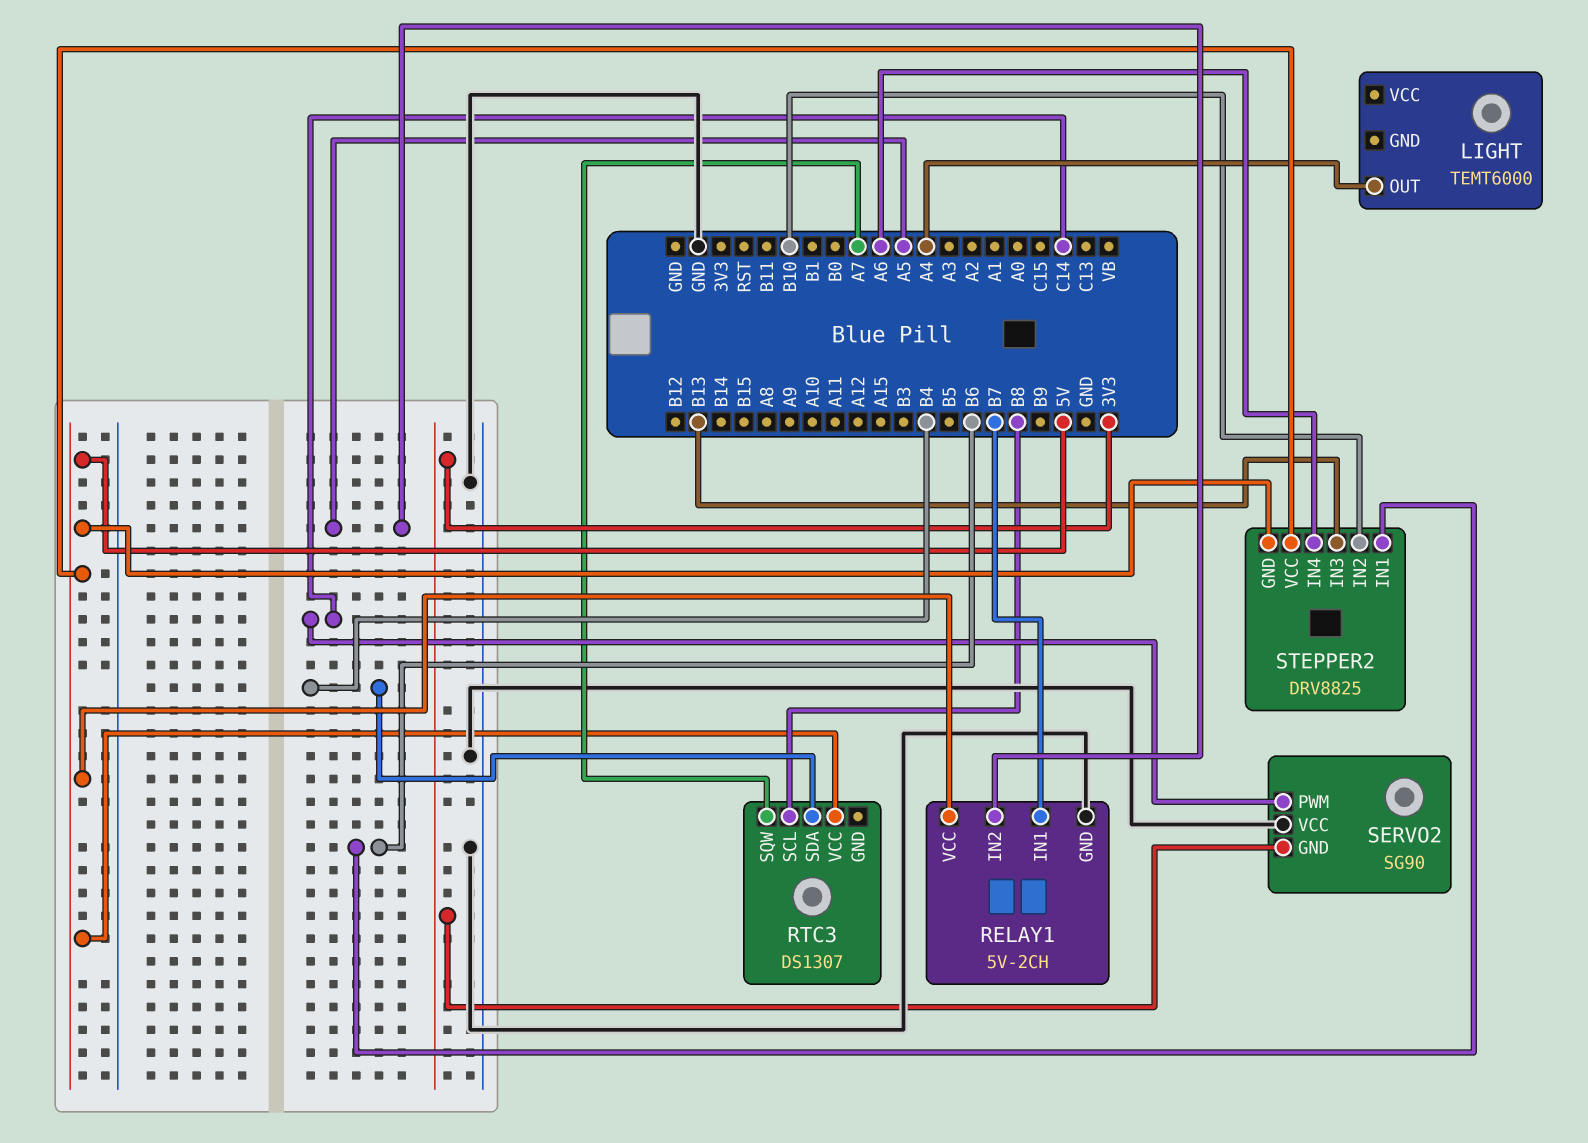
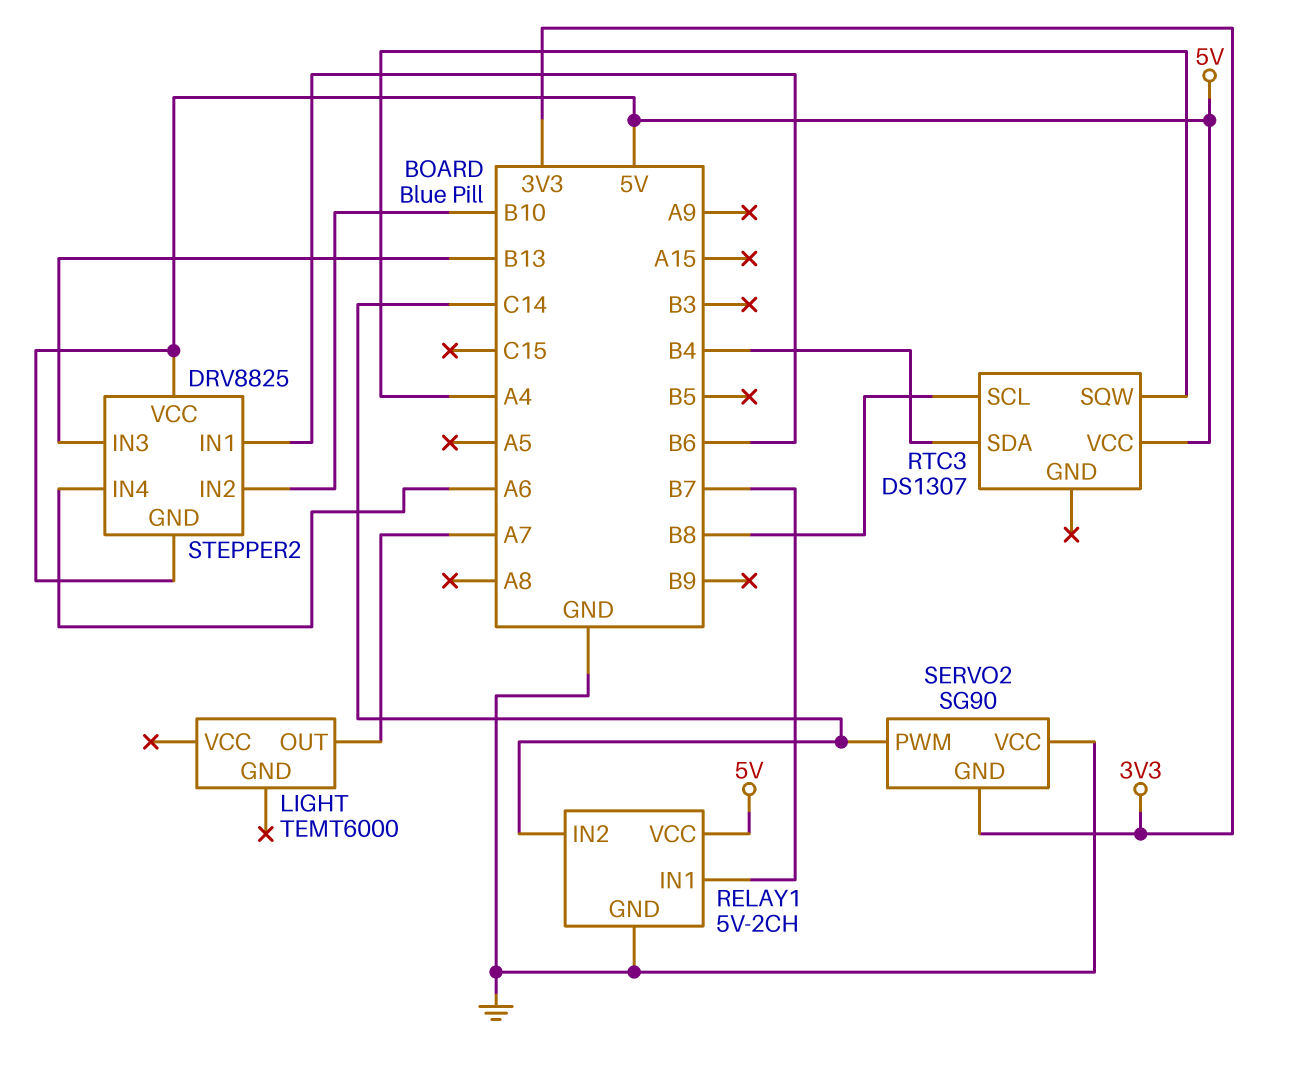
LIGHT pin OUT: A4 -> A7
RELAY1 pin IN2: A5 -> C14
RTC3 pin SQW: A7 -> A4

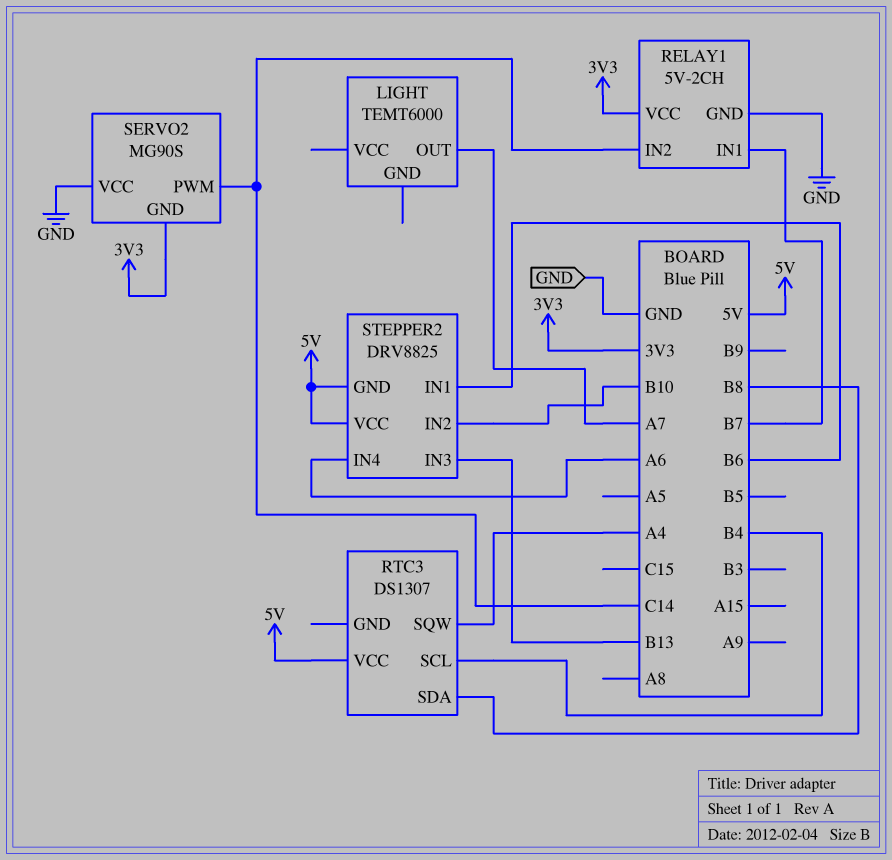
RELAY1 pin VCC: 5V -> 3V3
RTC3 pin SCL: B8 -> B4
RTC3 pin SDA: B4 -> B8
SERVO2: SG90 -> MG90S

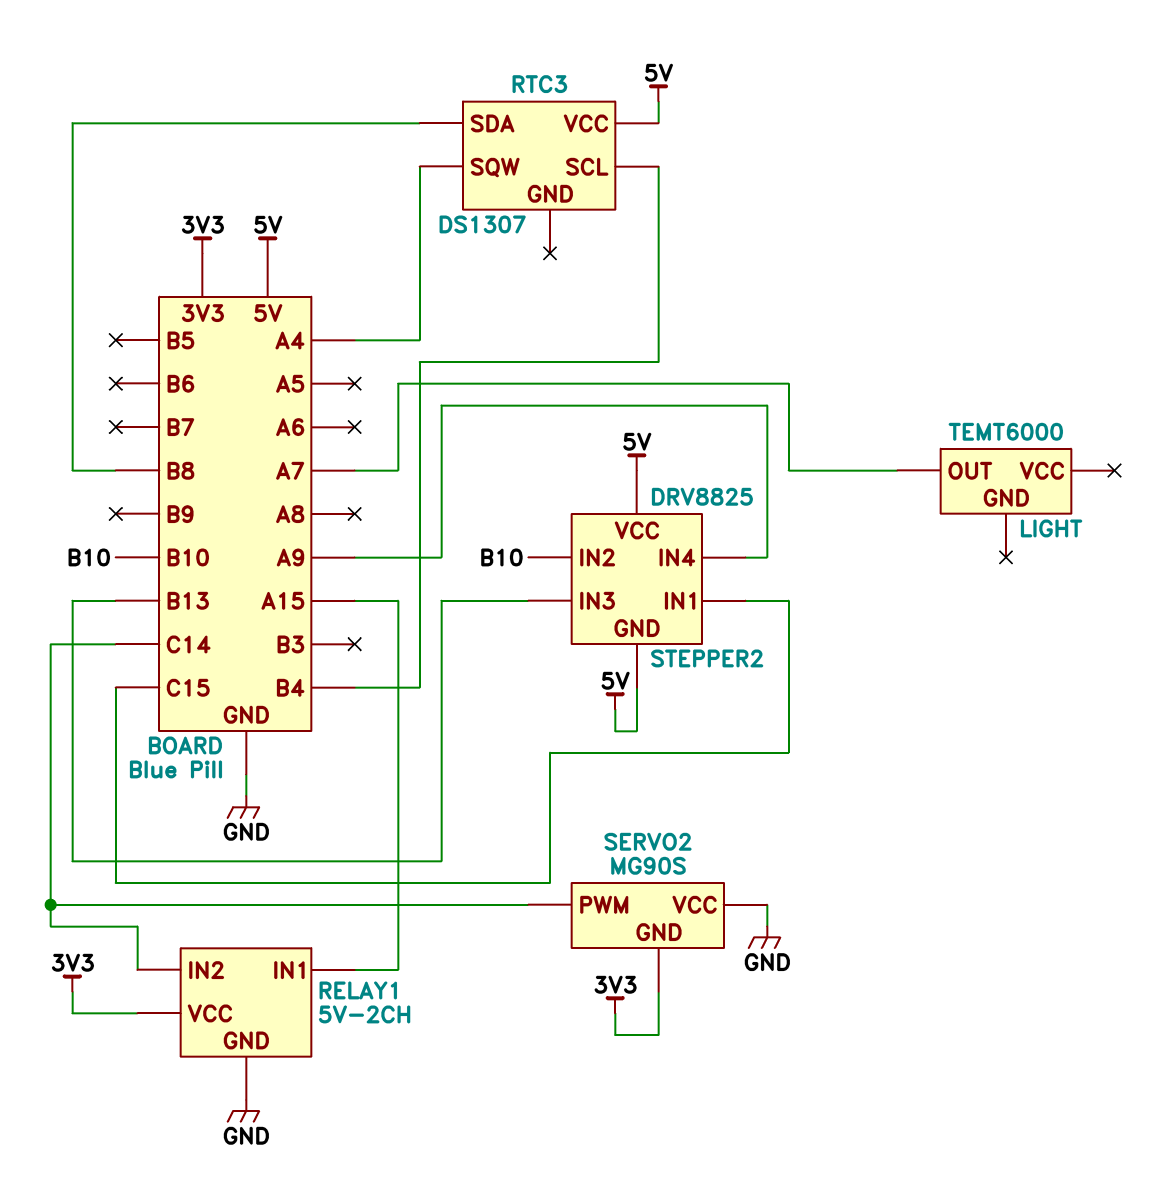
RELAY1 pin IN1: B7 -> A15
STEPPER2 pin IN1: B6 -> C15
STEPPER2 pin IN4: A6 -> A9

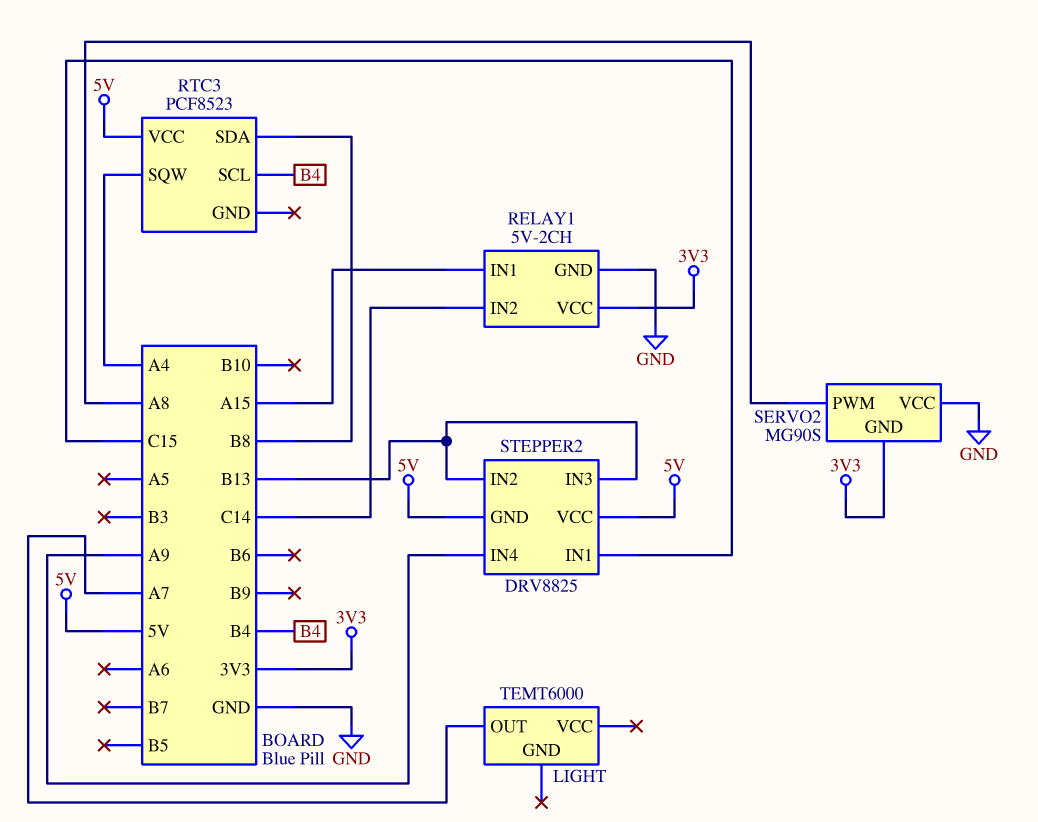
RTC3: DS1307 -> PCF8523
SERVO2 pin PWM: C14 -> A8
STEPPER2 pin IN2: B10 -> B13

